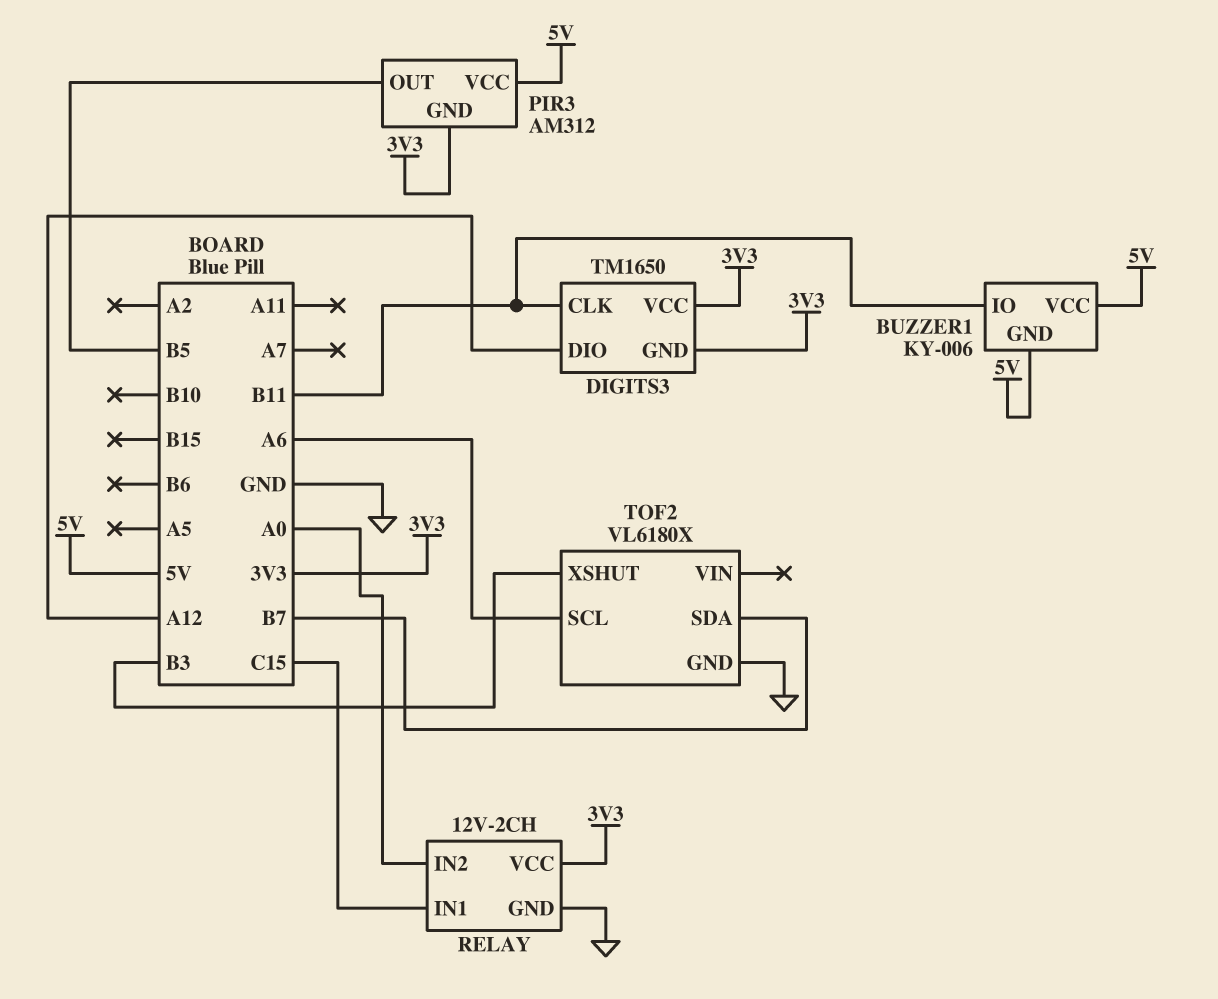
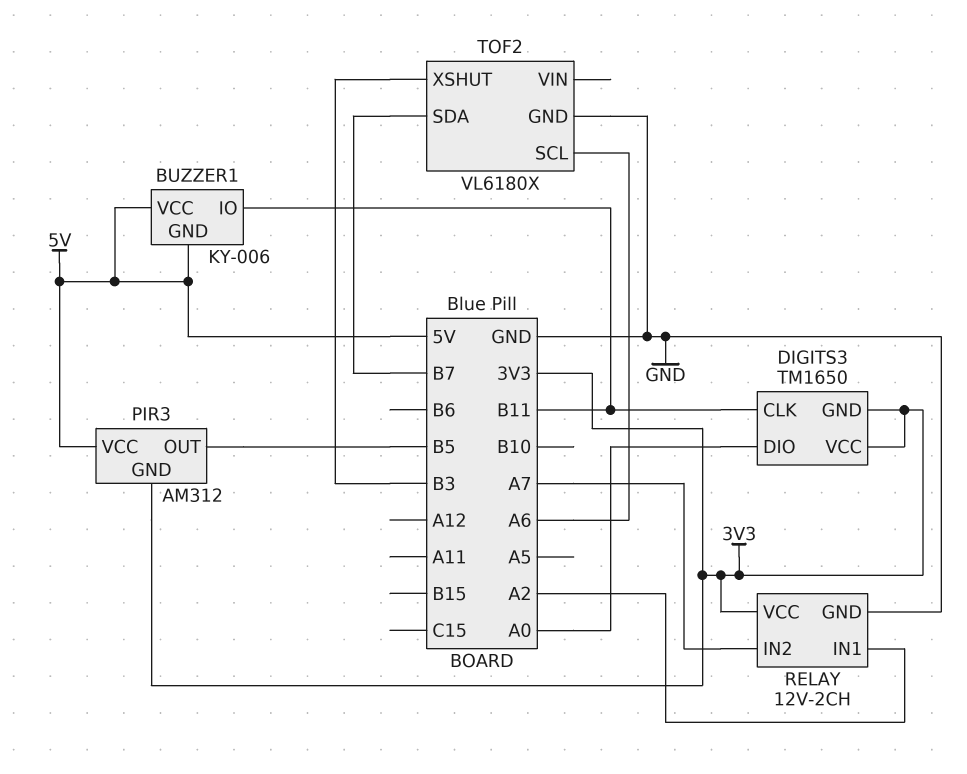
DIGITS3 pin DIO: A12 -> A0
RELAY pin IN1: C15 -> A2
RELAY pin IN2: A0 -> A7

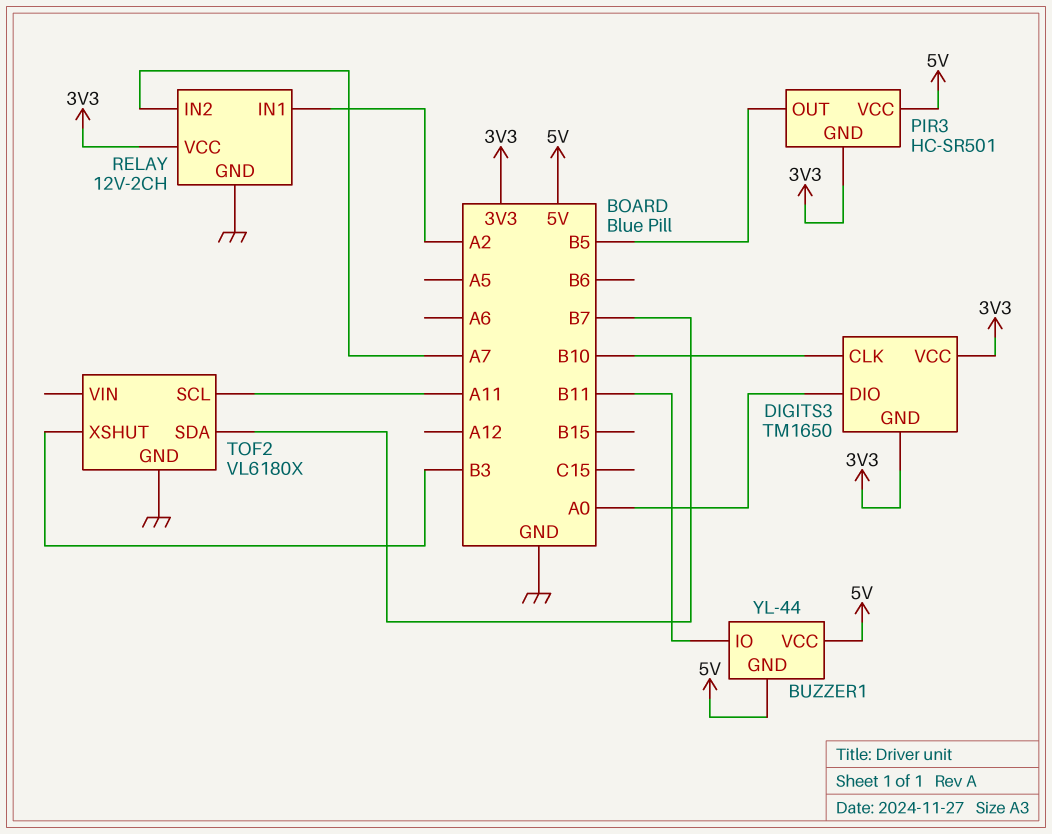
BUZZER1: KY-006 -> YL-44
DIGITS3 pin CLK: B11 -> B10
PIR3: AM312 -> HC-SR501
TOF2 pin SCL: A6 -> A11

